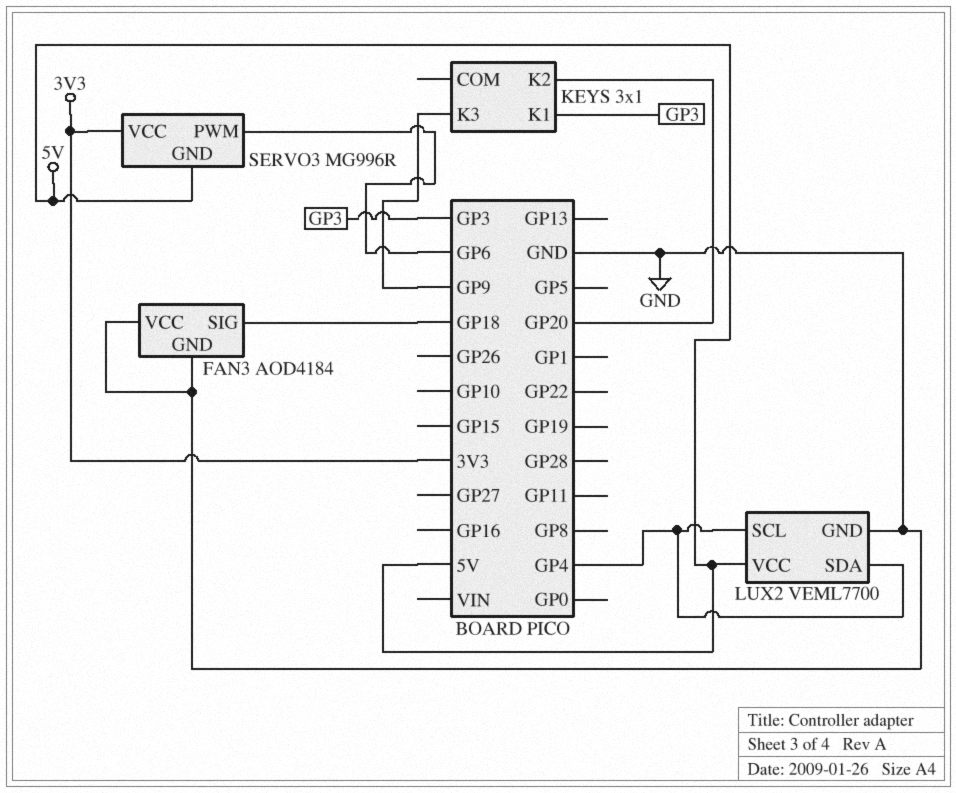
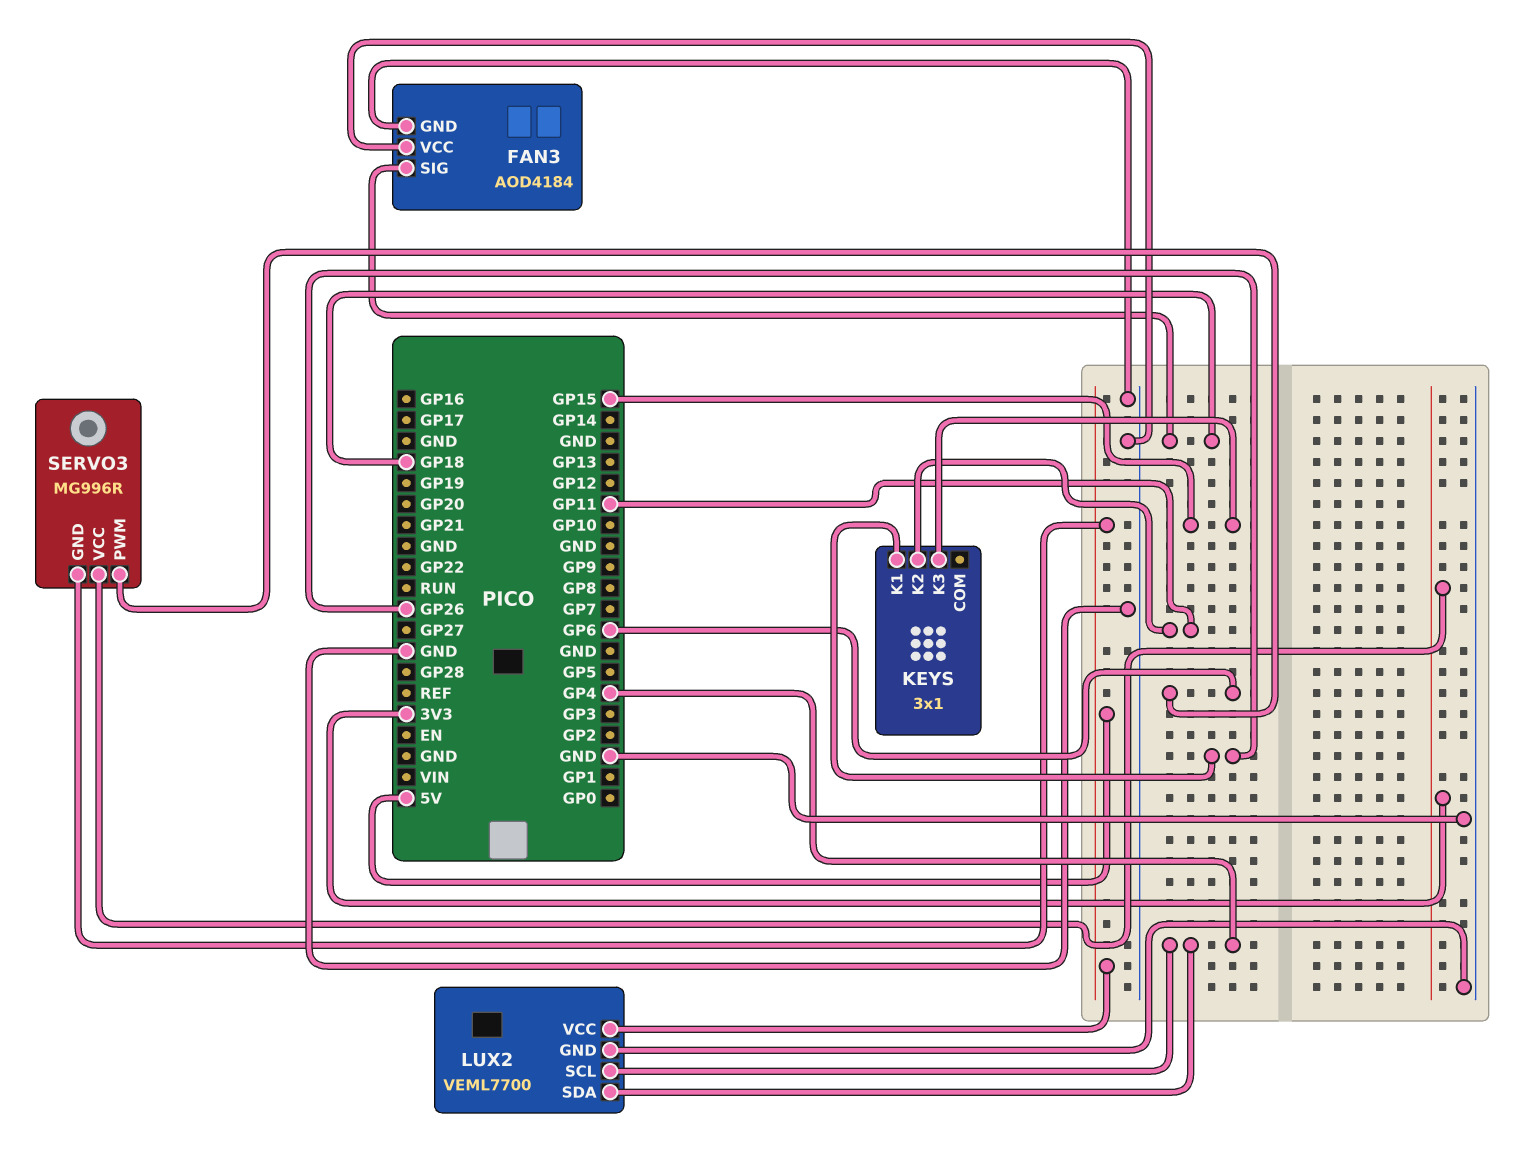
KEYS pin K1: GP3 -> GP26
KEYS pin K2: GP20 -> GP11
KEYS pin K3: GP9 -> GP15

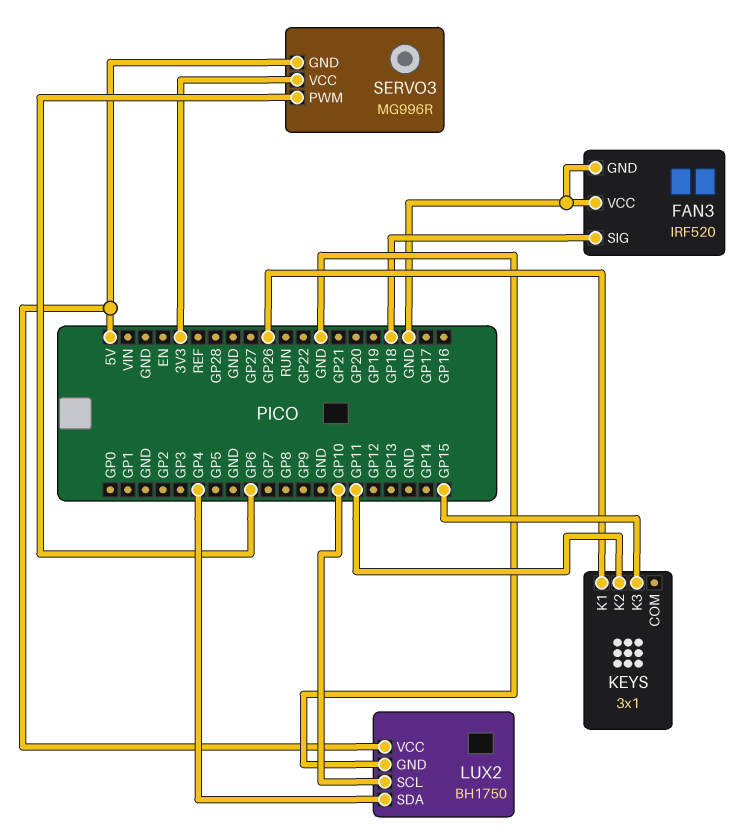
FAN3: AOD4184 -> IRF520
LUX2: VEML7700 -> BH1750
LUX2 pin SCL: GP4 -> GP10

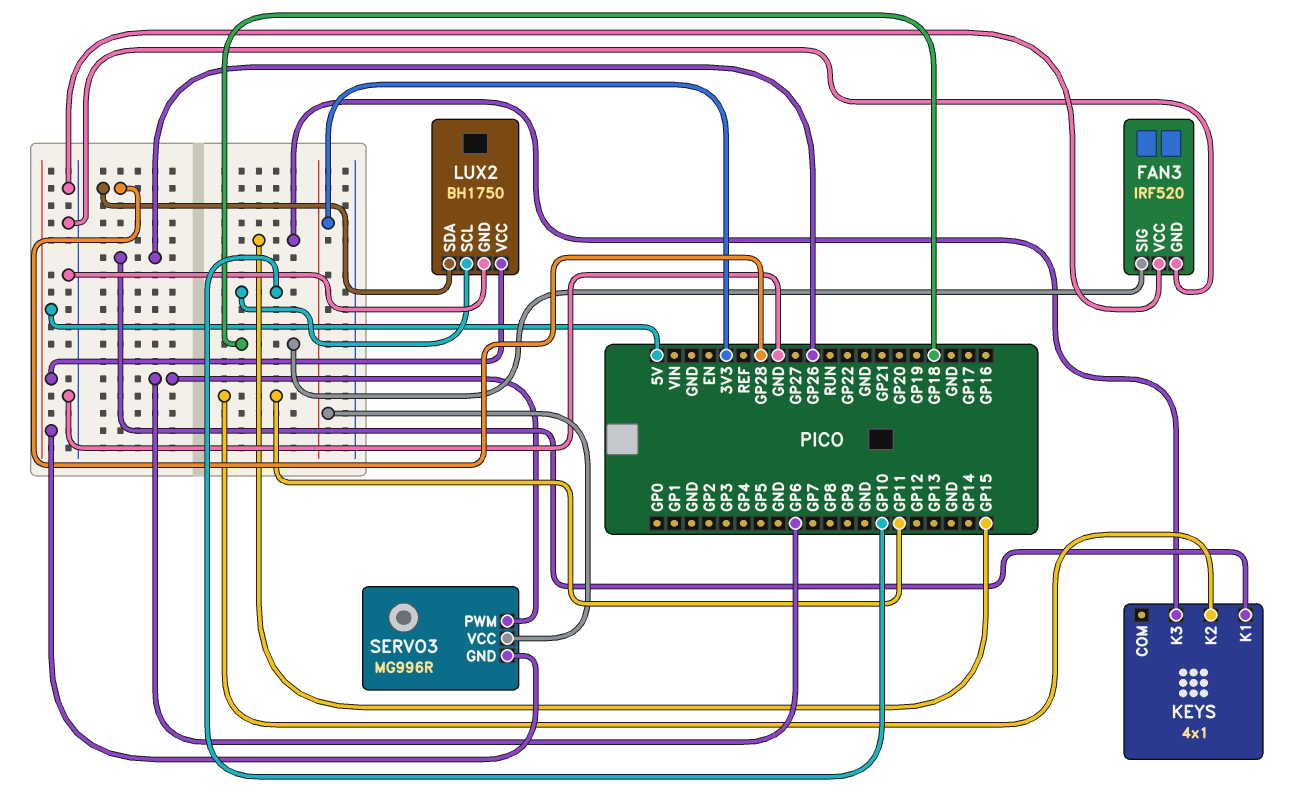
KEYS: 3x1 -> 4x1
LUX2 pin SDA: GP4 -> GP28

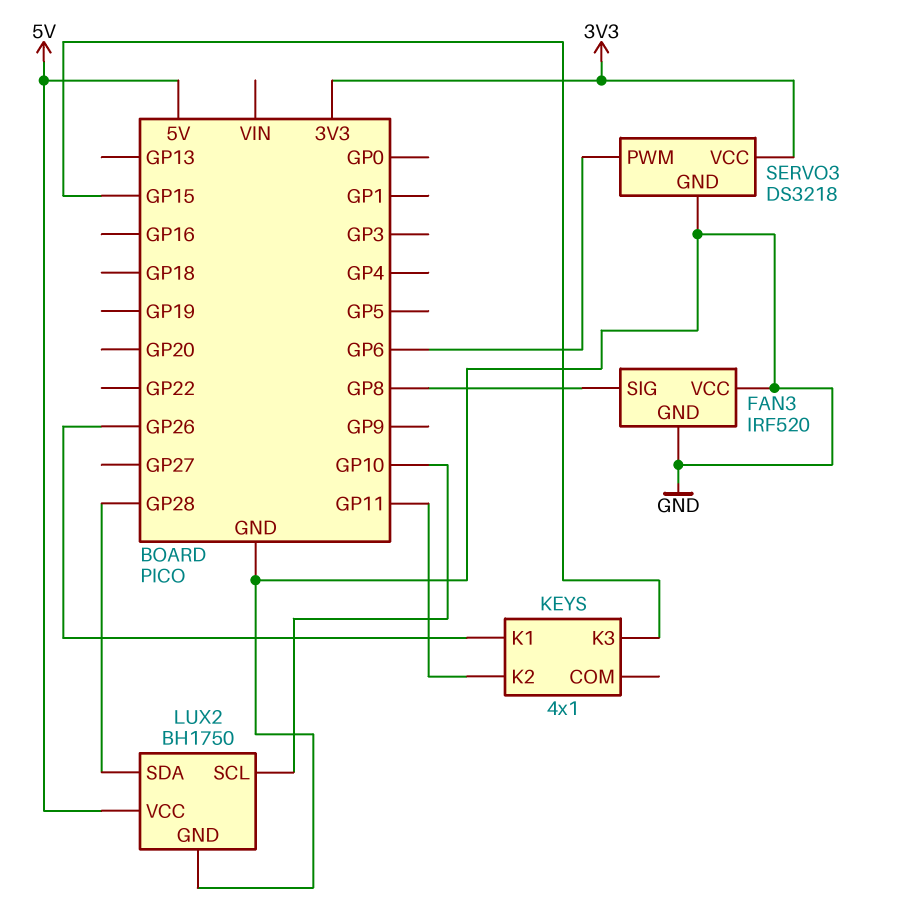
FAN3 pin SIG: GP18 -> GP8
SERVO3: MG996R -> DS3218
SERVO3 pin GND: 5V -> GND

